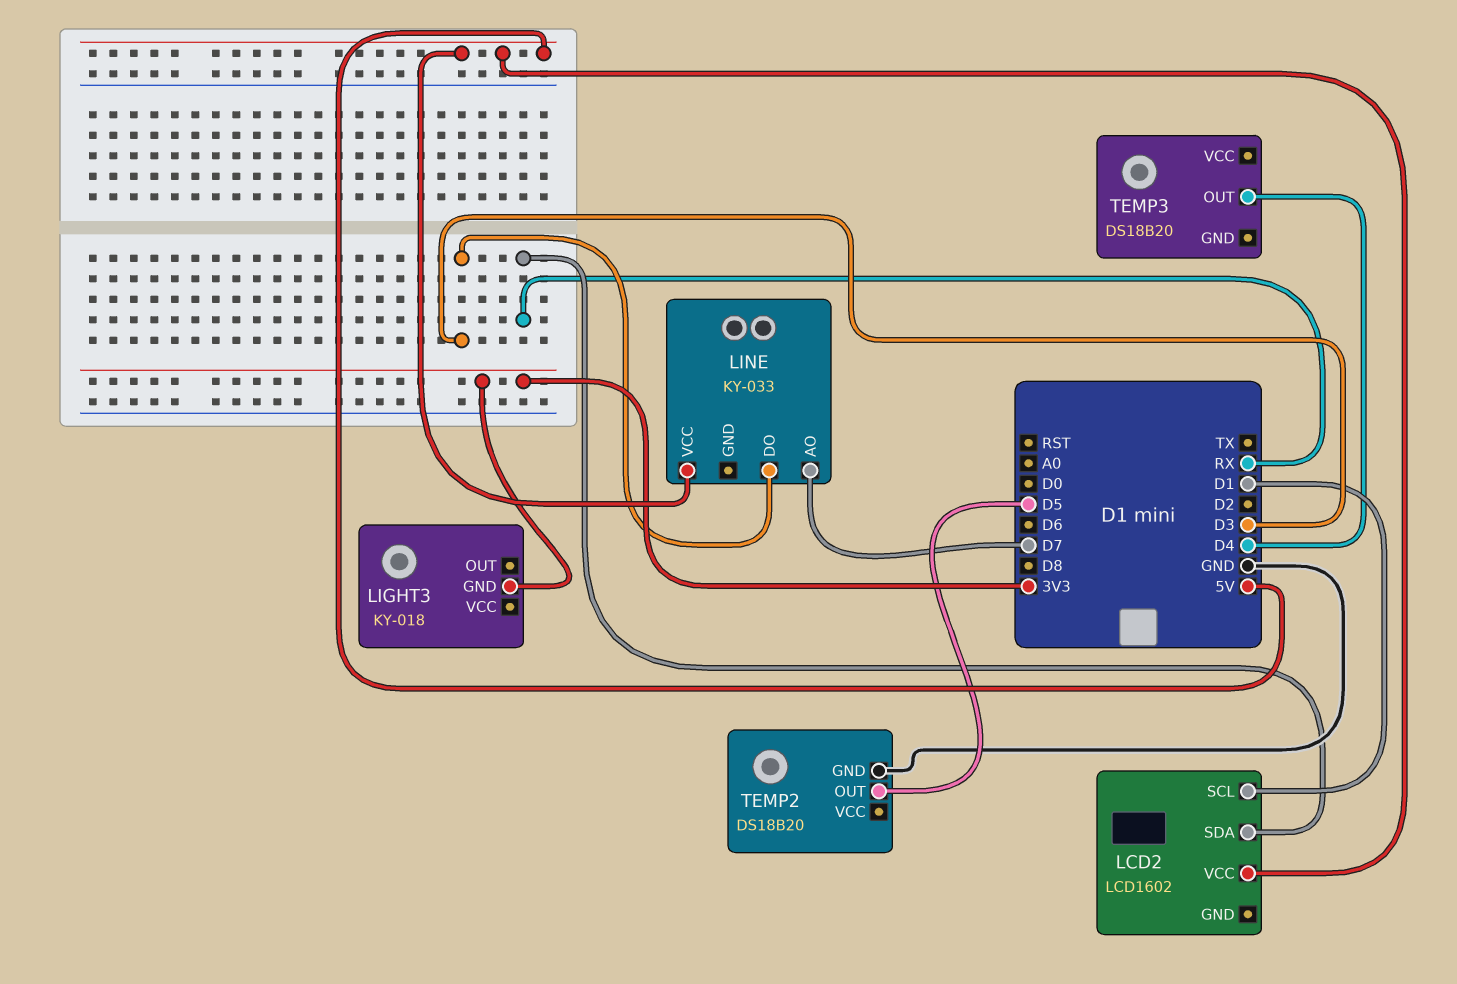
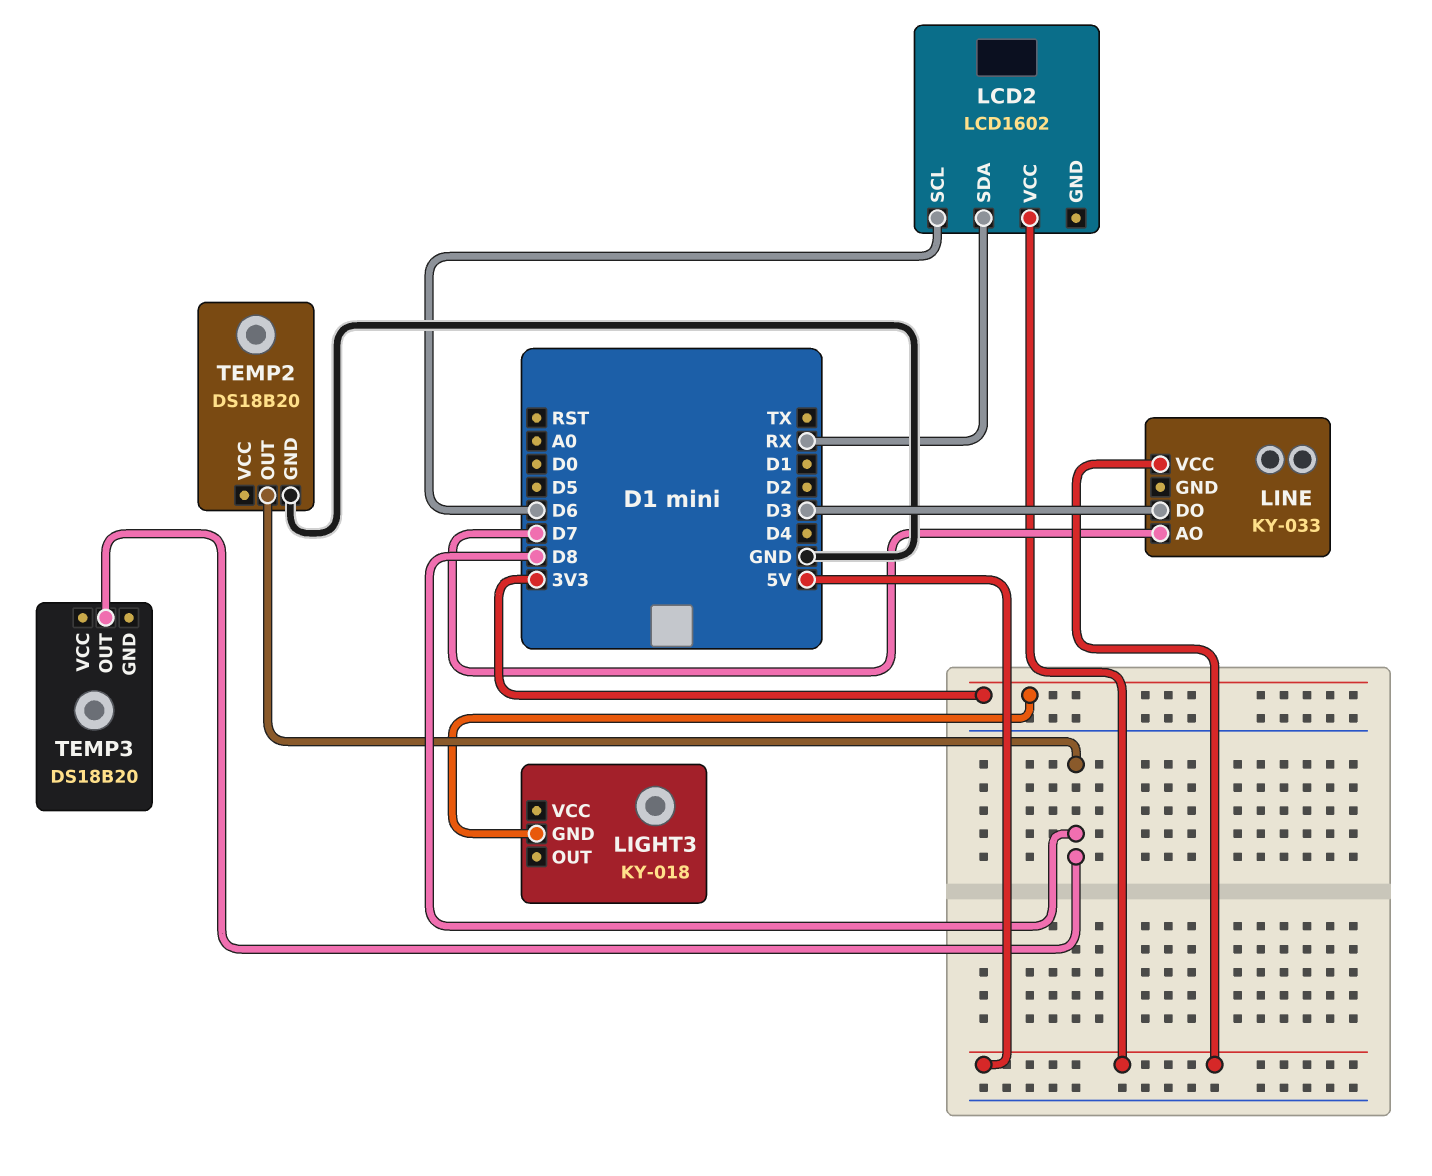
LCD2 pin SCL: D1 -> D6
TEMP2 pin OUT: D5 -> D8
TEMP3 pin OUT: D4 -> D8

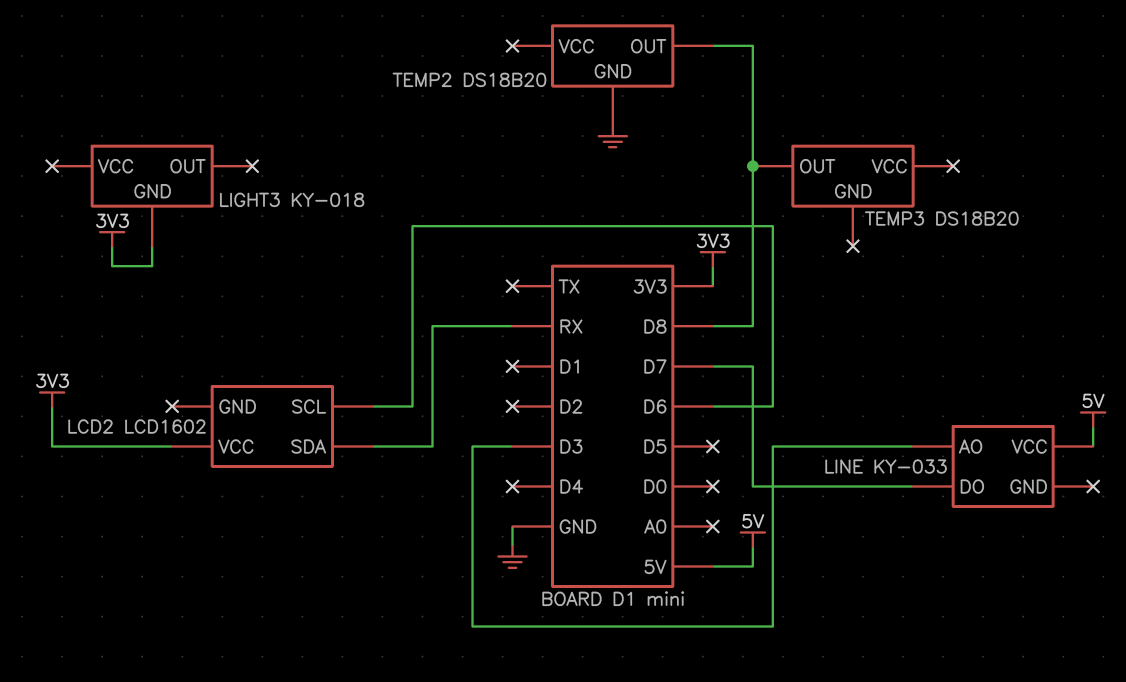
LCD2 pin VCC: 5V -> 3V3
LINE pin AO: D7 -> D3
LINE pin DO: D3 -> D7

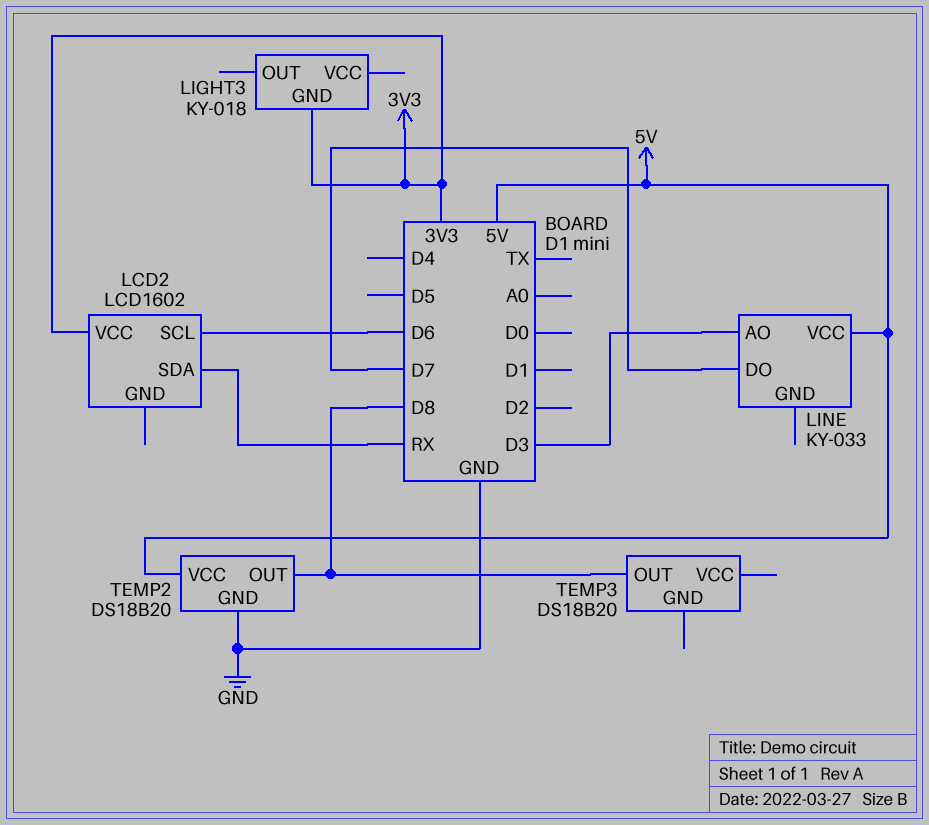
TEMP2 pin VCC: none -> 5V

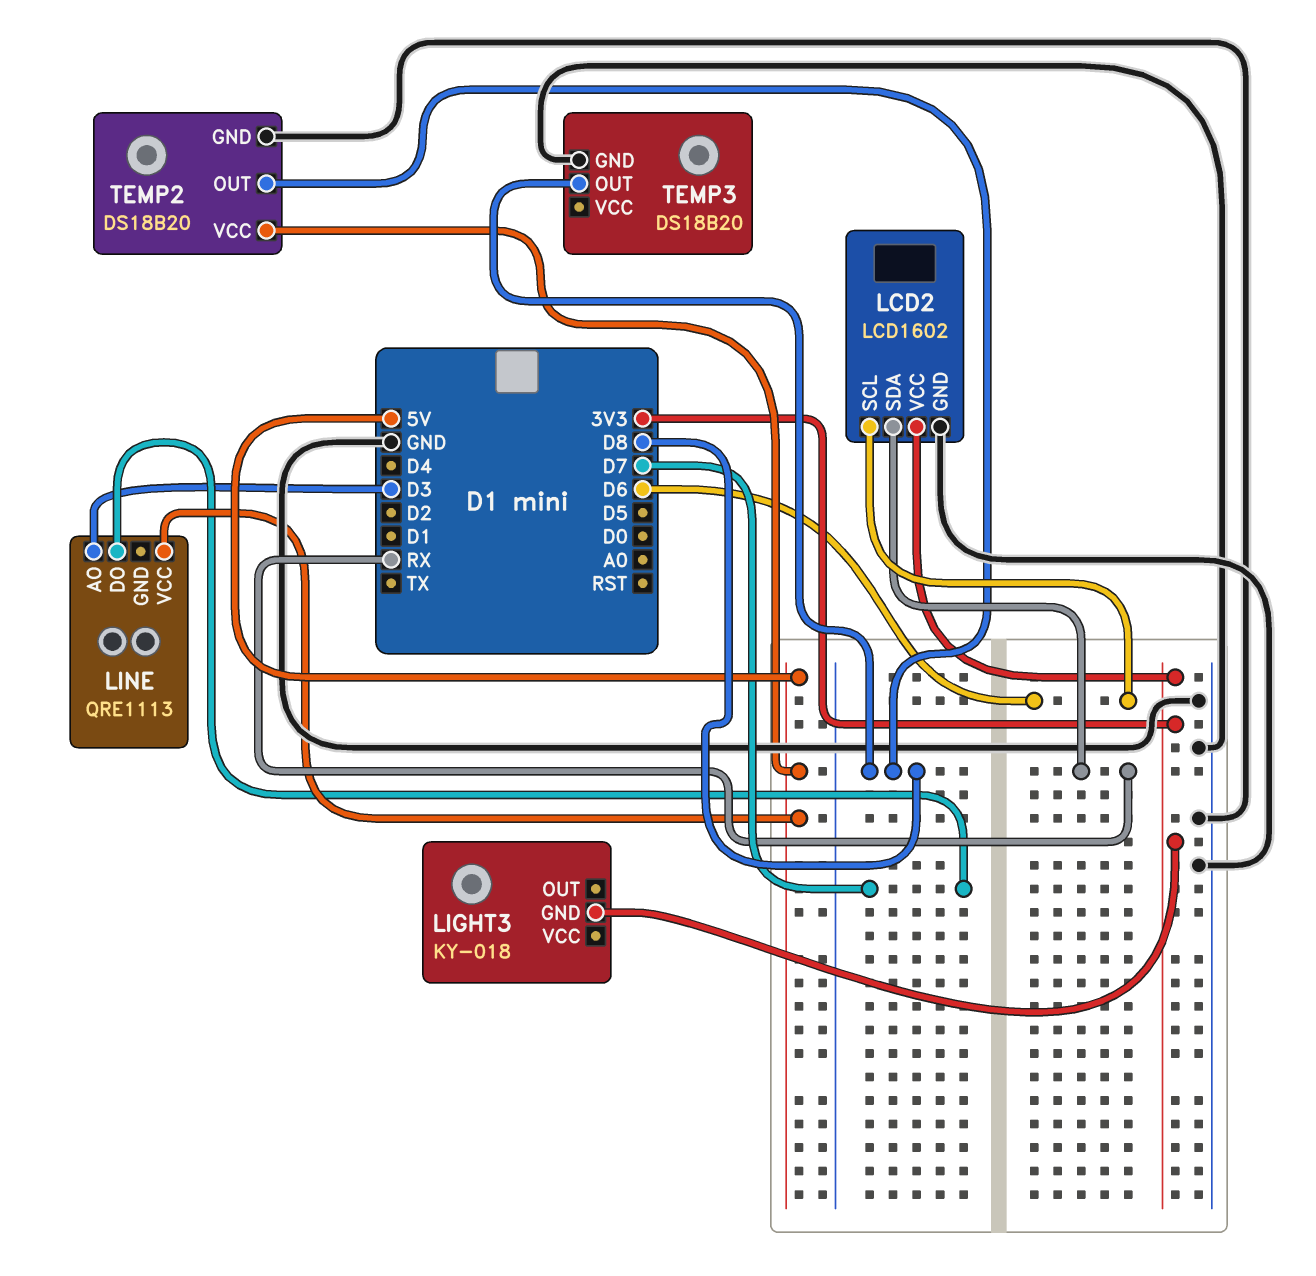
LCD2 pin GND: none -> GND
LINE: KY-033 -> QRE1113
TEMP3 pin GND: none -> GND

